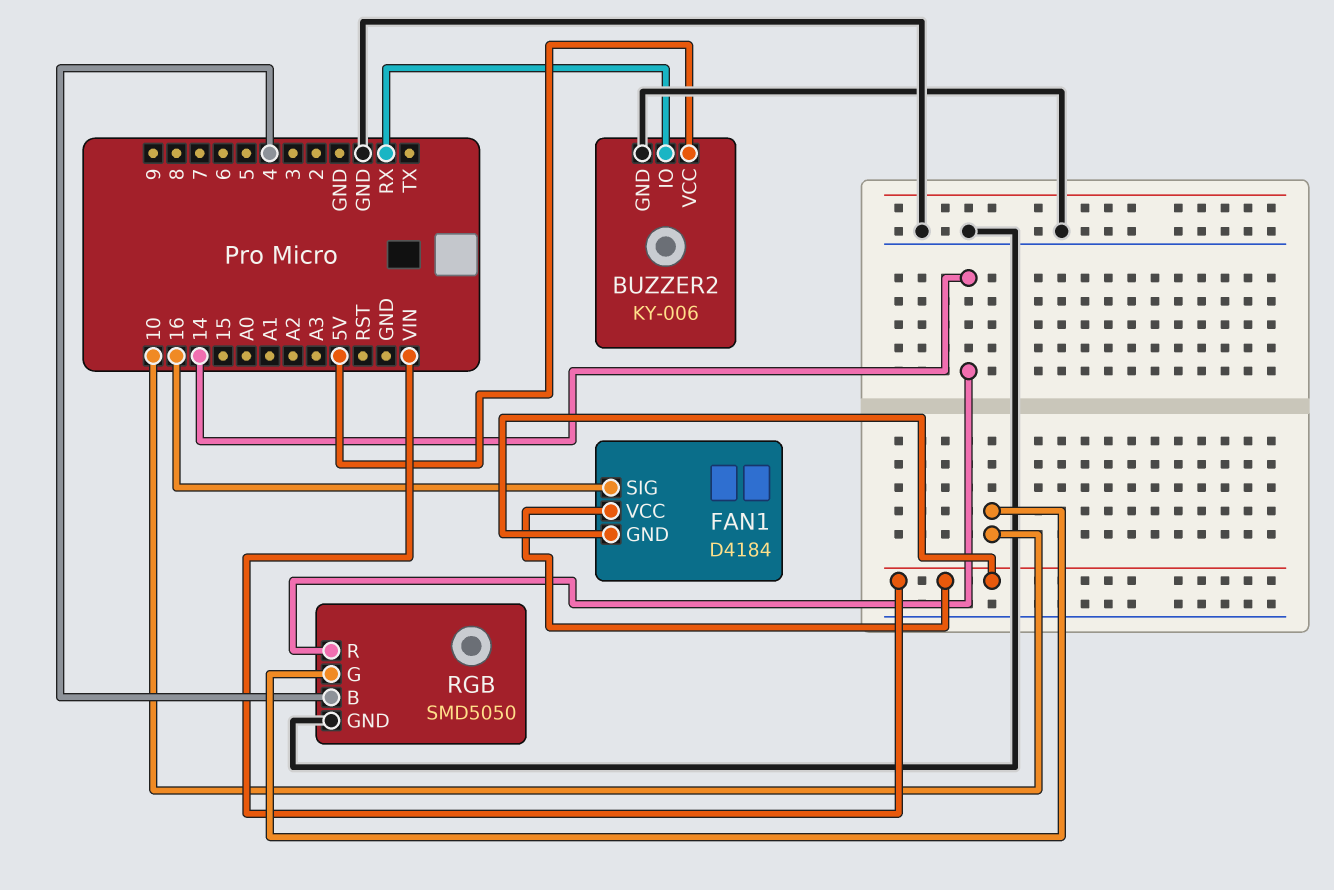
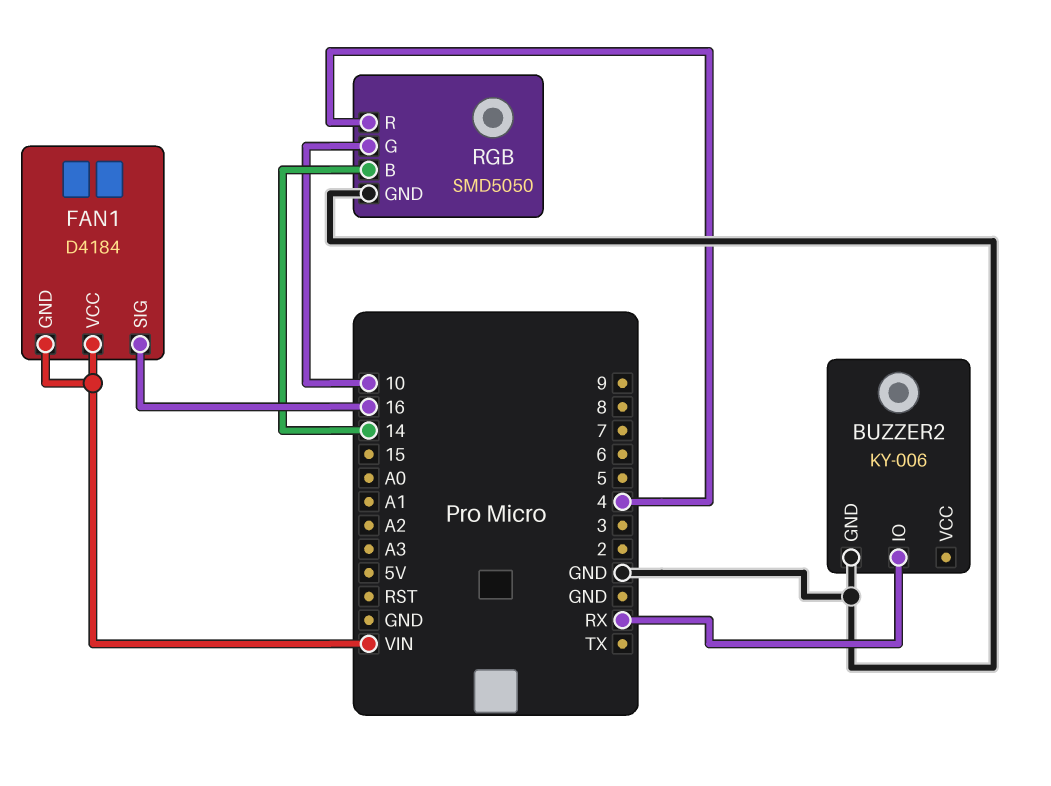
BUZZER2 pin VCC: 5V -> none
RGB pin B: 4 -> 14
RGB pin R: 14 -> 4

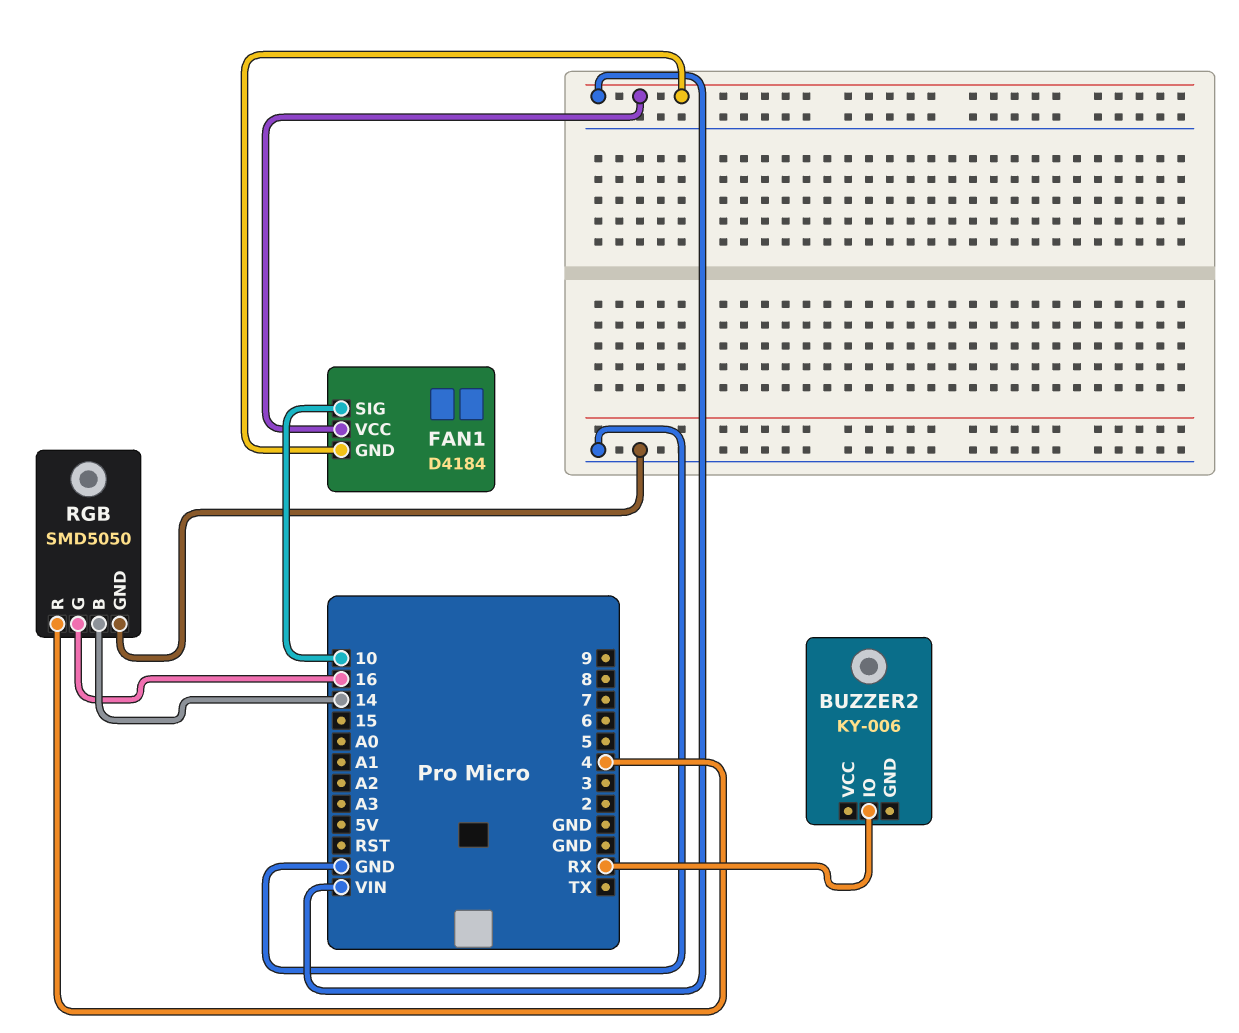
BUZZER2 pin GND: GND -> none
FAN1 pin SIG: 16 -> 10
RGB pin G: 10 -> 16

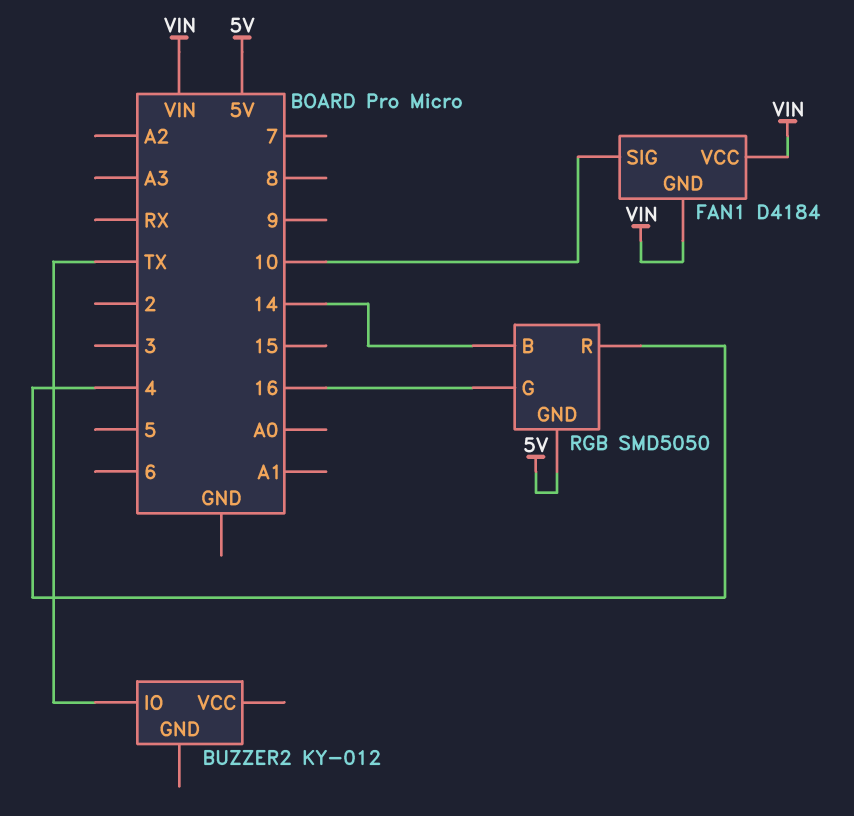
BUZZER2: KY-006 -> KY-012
BUZZER2 pin IO: RX -> TX
RGB pin GND: GND -> 5V

